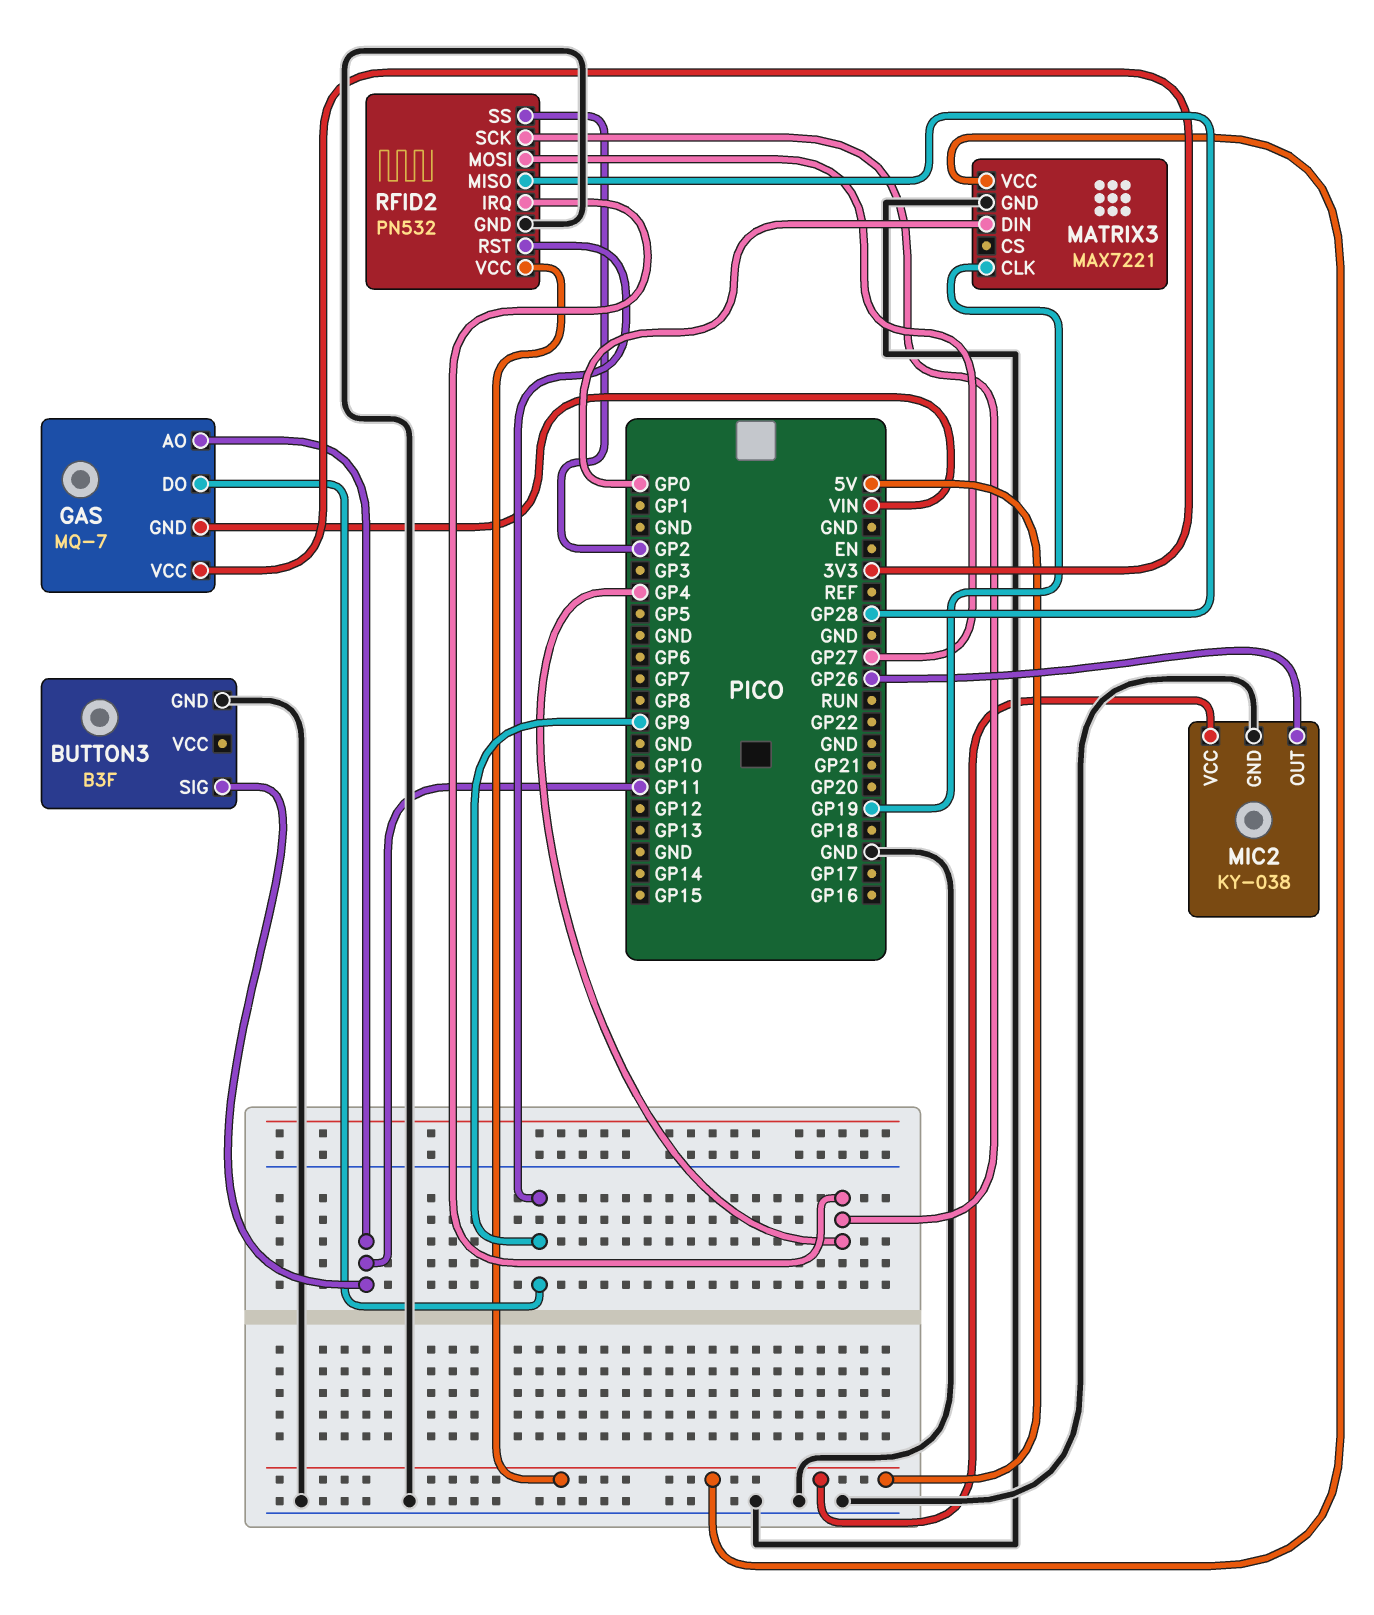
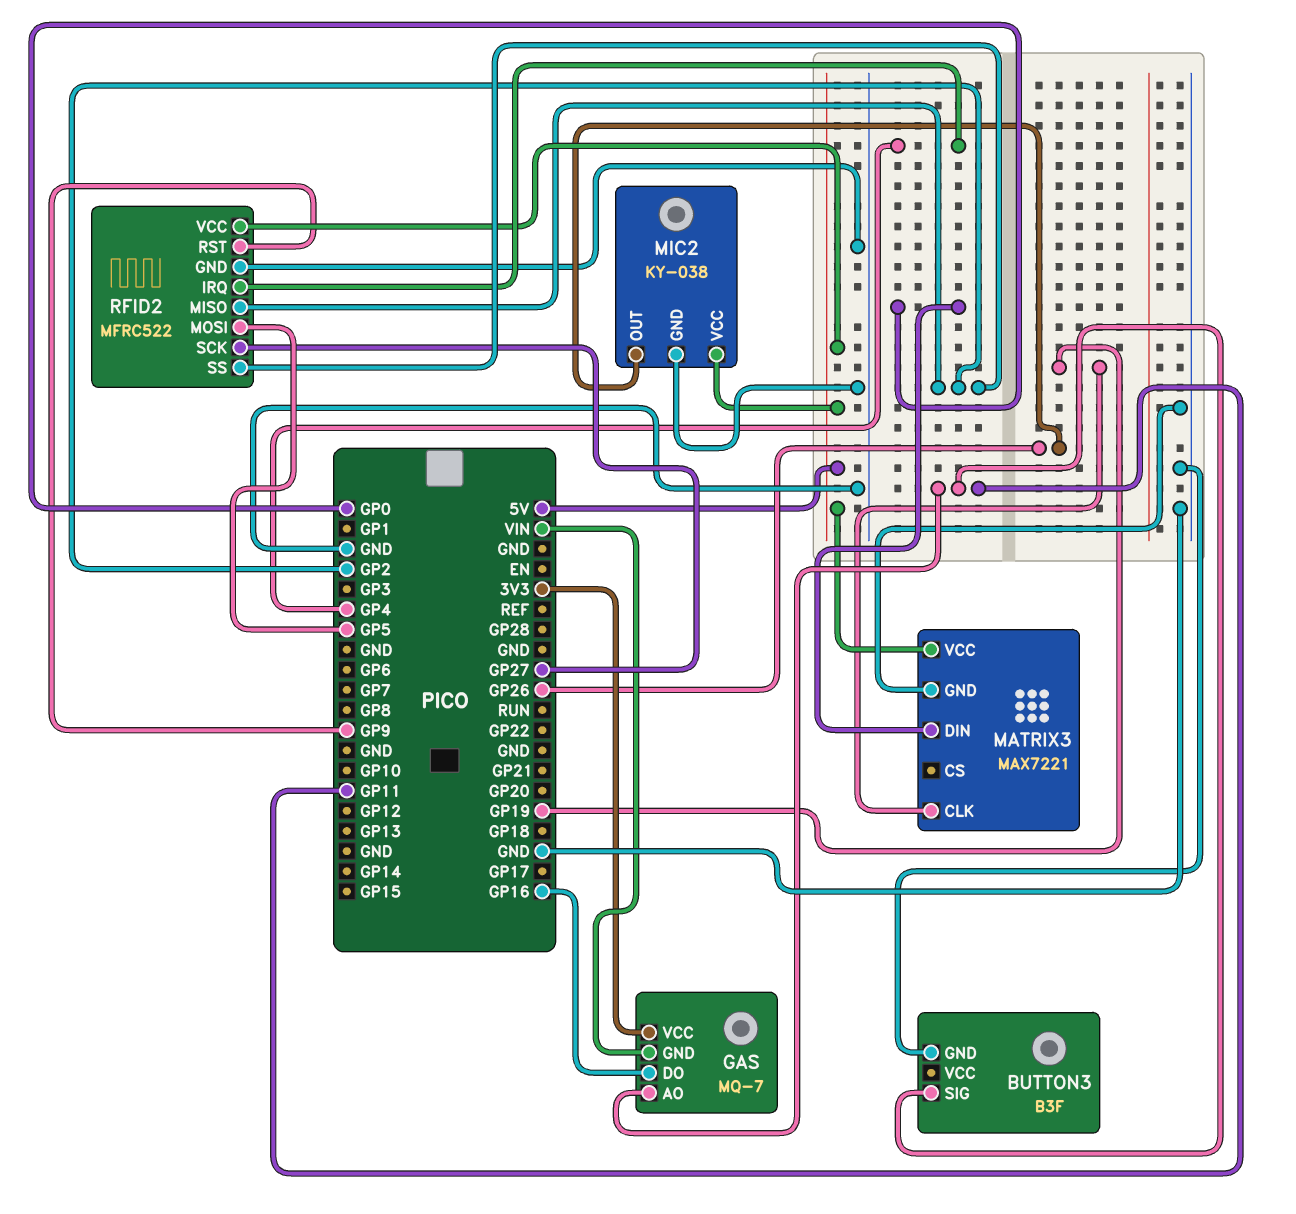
GAS pin DO: GP9 -> GP16
RFID2: PN532 -> MFRC522
RFID2 pin MISO: GP28 -> GP2
RFID2 pin MOSI: GP27 -> GP5
RFID2 pin SCK: GP4 -> GP27

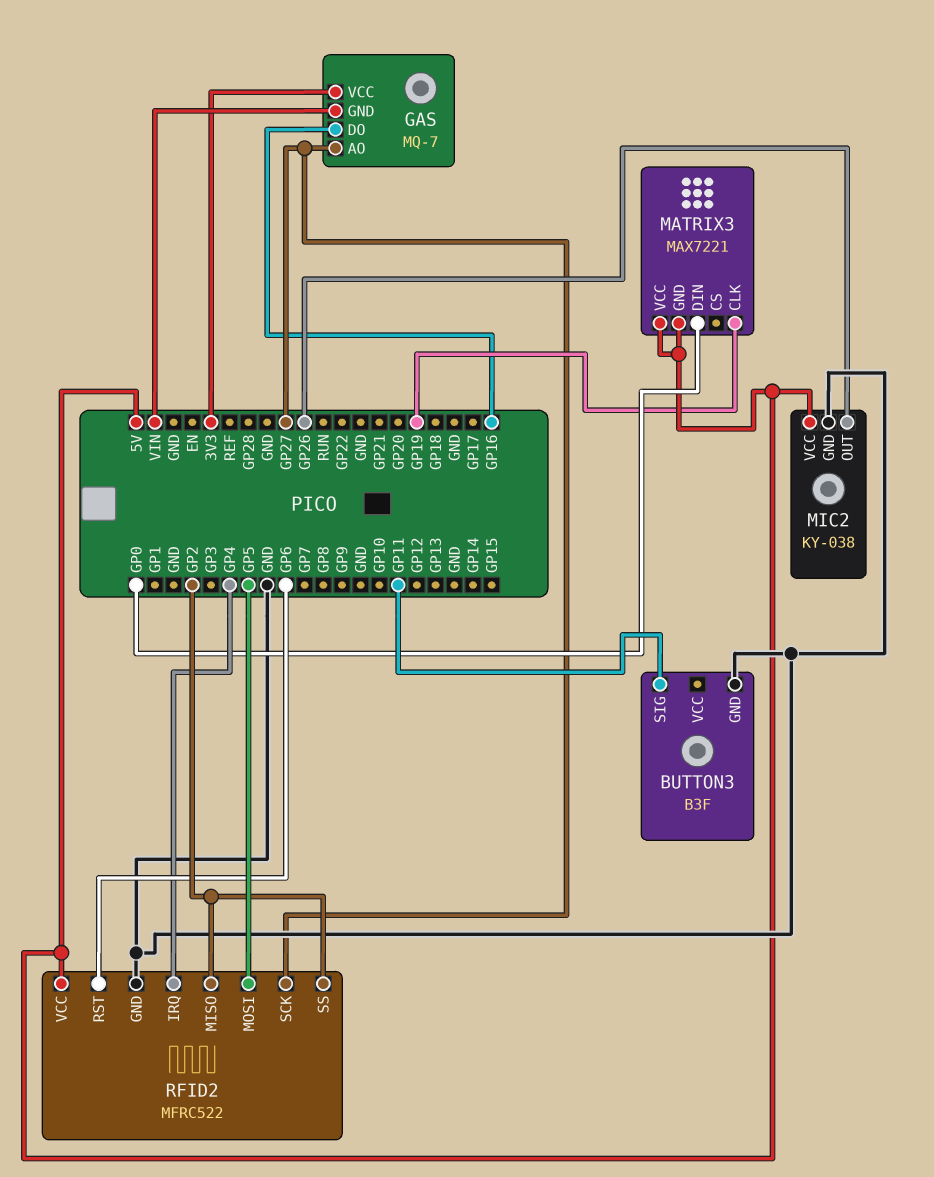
GAS pin AO: GP11 -> GP27
MATRIX3 pin GND: GND -> 5V
RFID2 pin RST: GP9 -> GP6

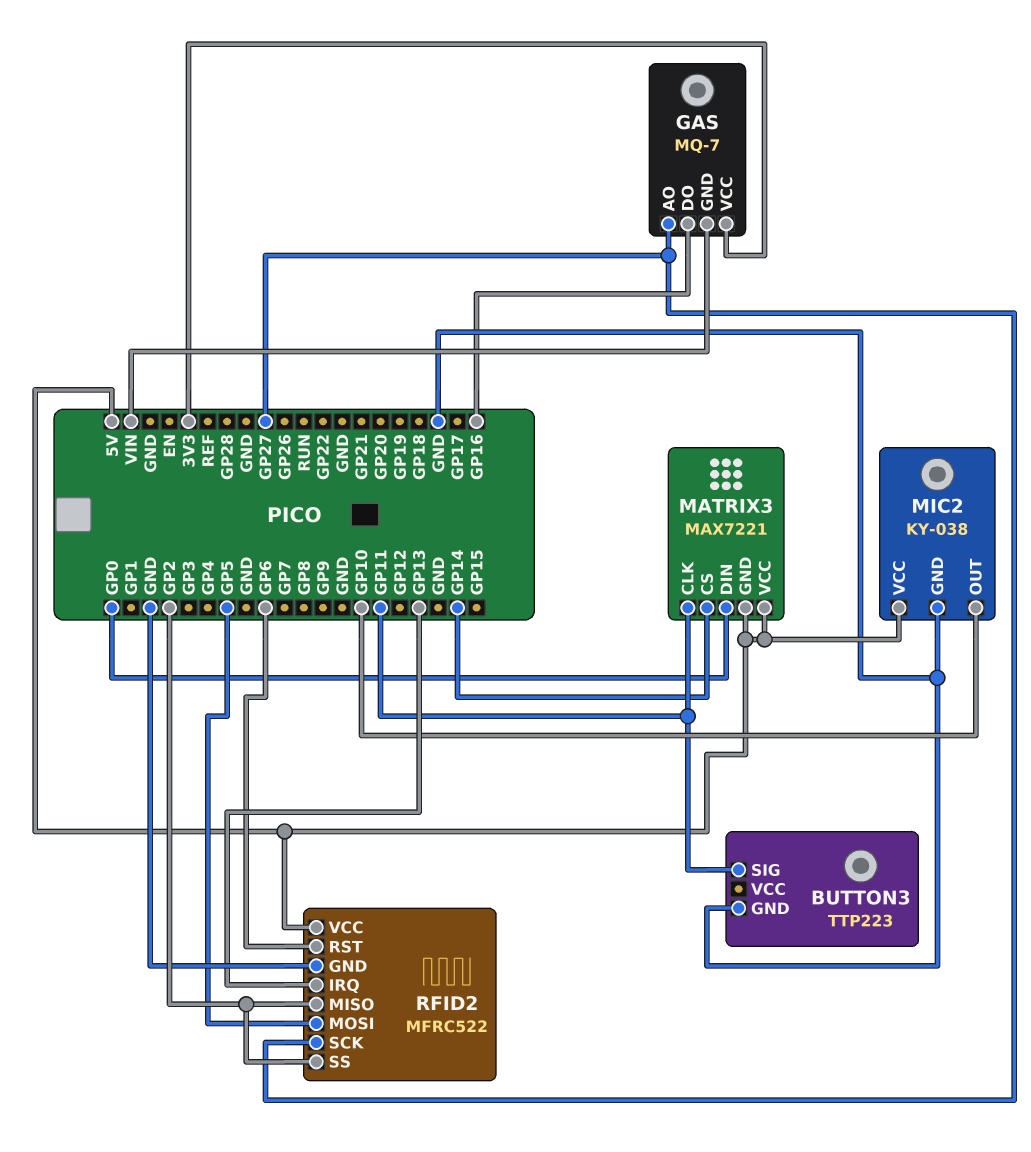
BUTTON3: B3F -> TTP223
MATRIX3 pin CLK: GP19 -> GP11
MATRIX3 pin CS: none -> GP14
MIC2 pin OUT: GP26 -> GP10
RFID2 pin IRQ: GP4 -> GP13

